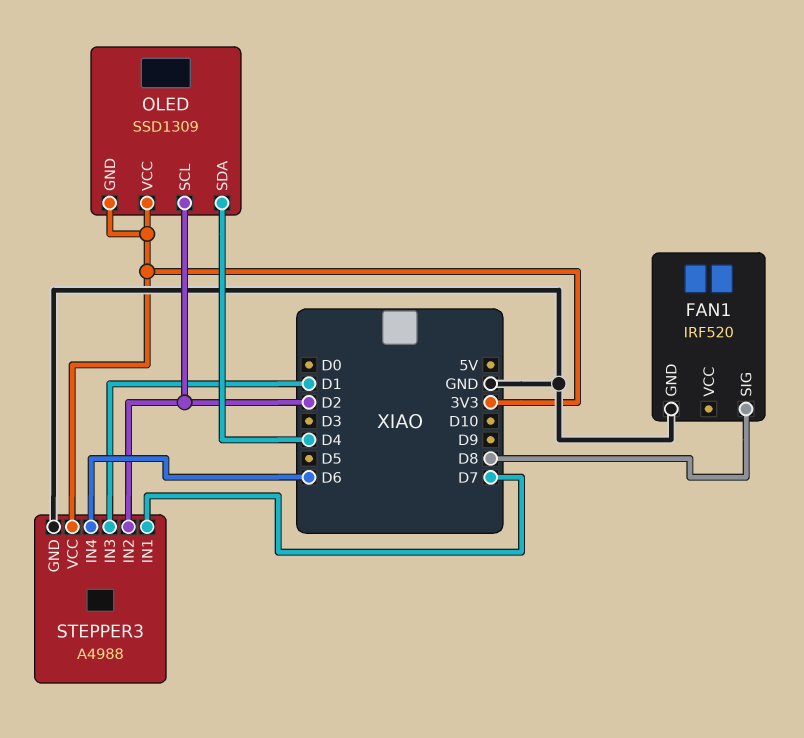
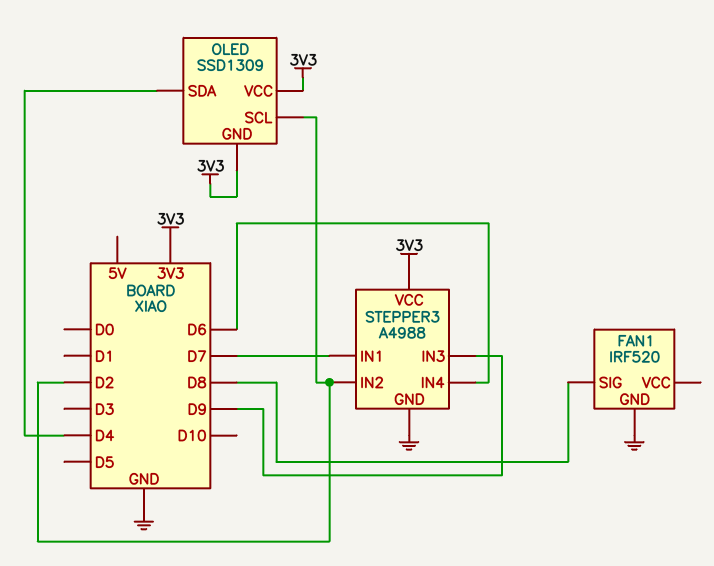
STEPPER3 pin IN3: D1 -> D9

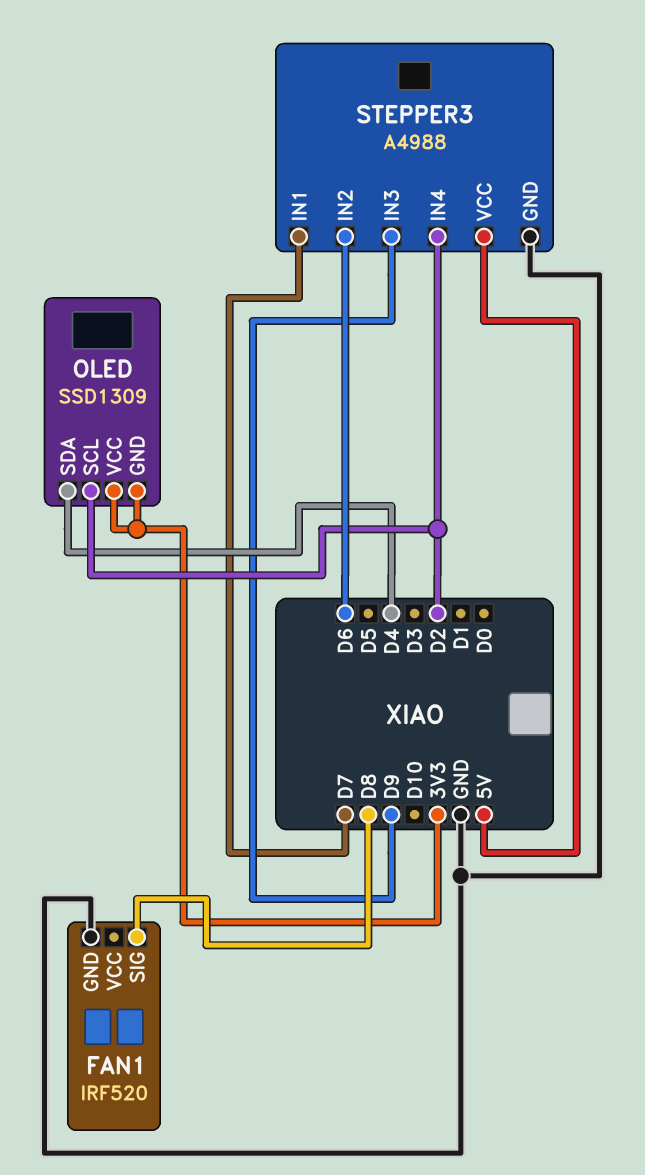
STEPPER3 pin IN2: D2 -> D6
STEPPER3 pin IN4: D6 -> D2
STEPPER3 pin VCC: 3V3 -> 5V

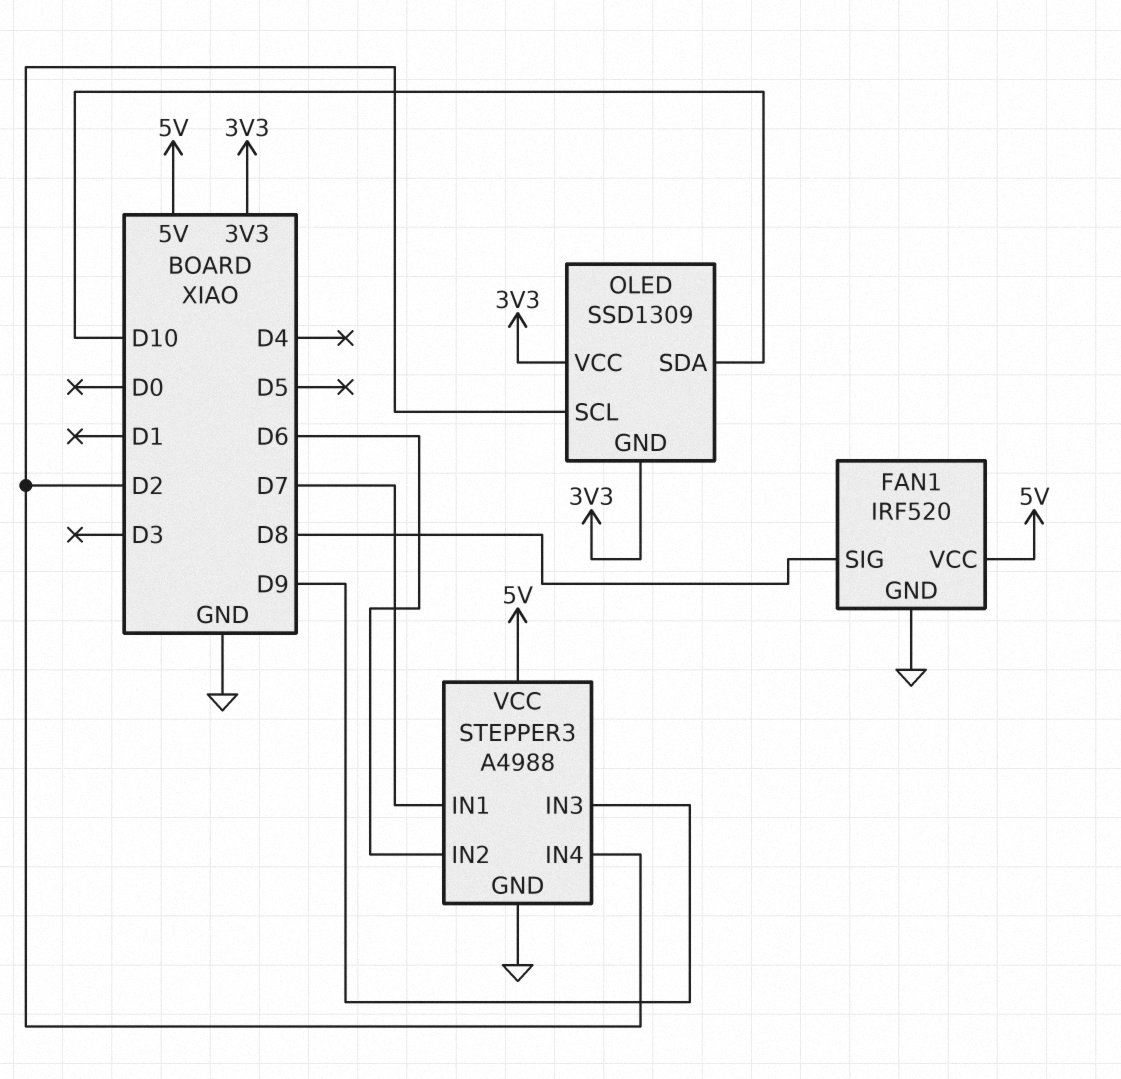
FAN1 pin VCC: none -> 5V
OLED pin SDA: D4 -> D10

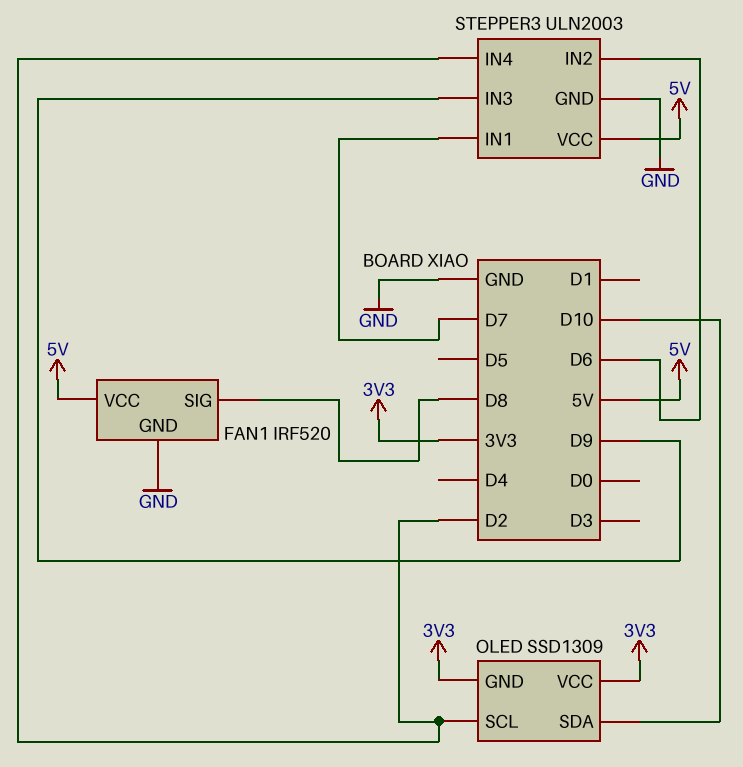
STEPPER3: A4988 -> ULN2003

